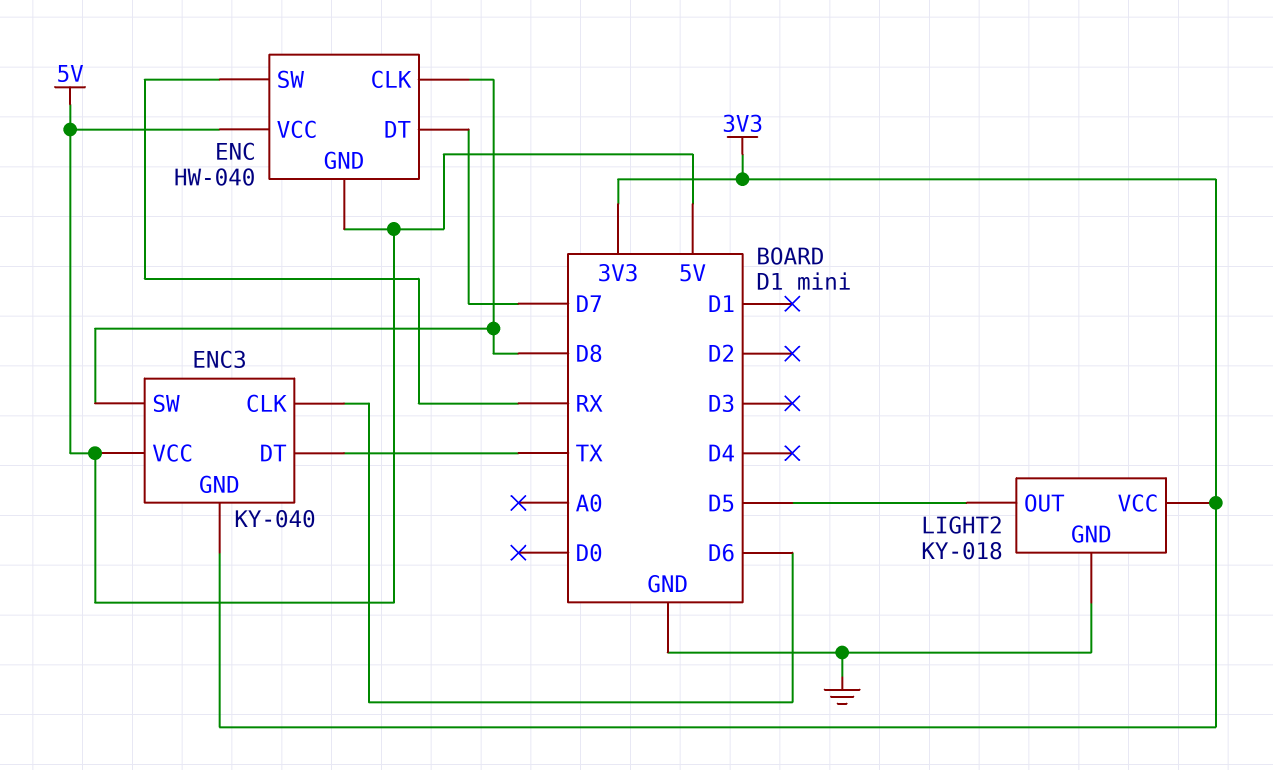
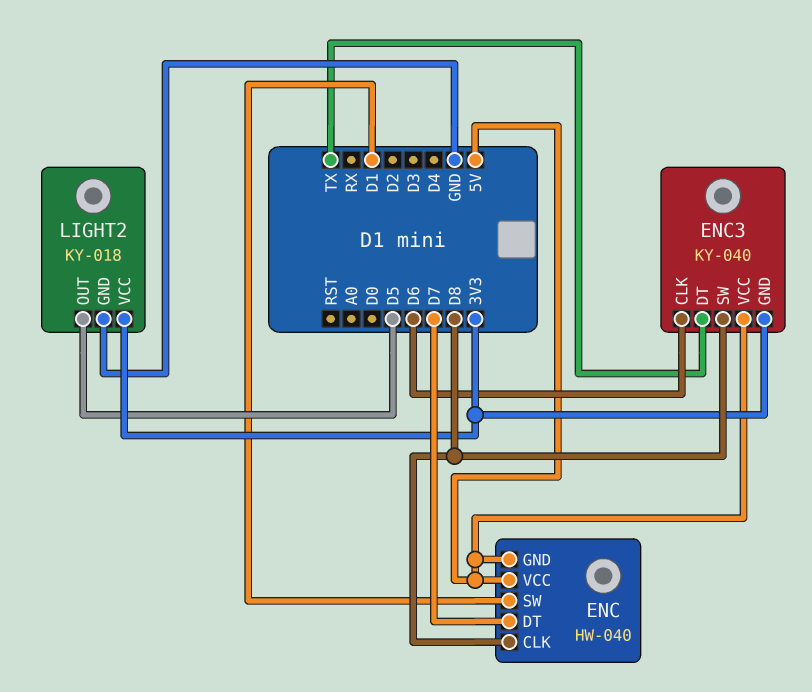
ENC pin SW: RX -> D1

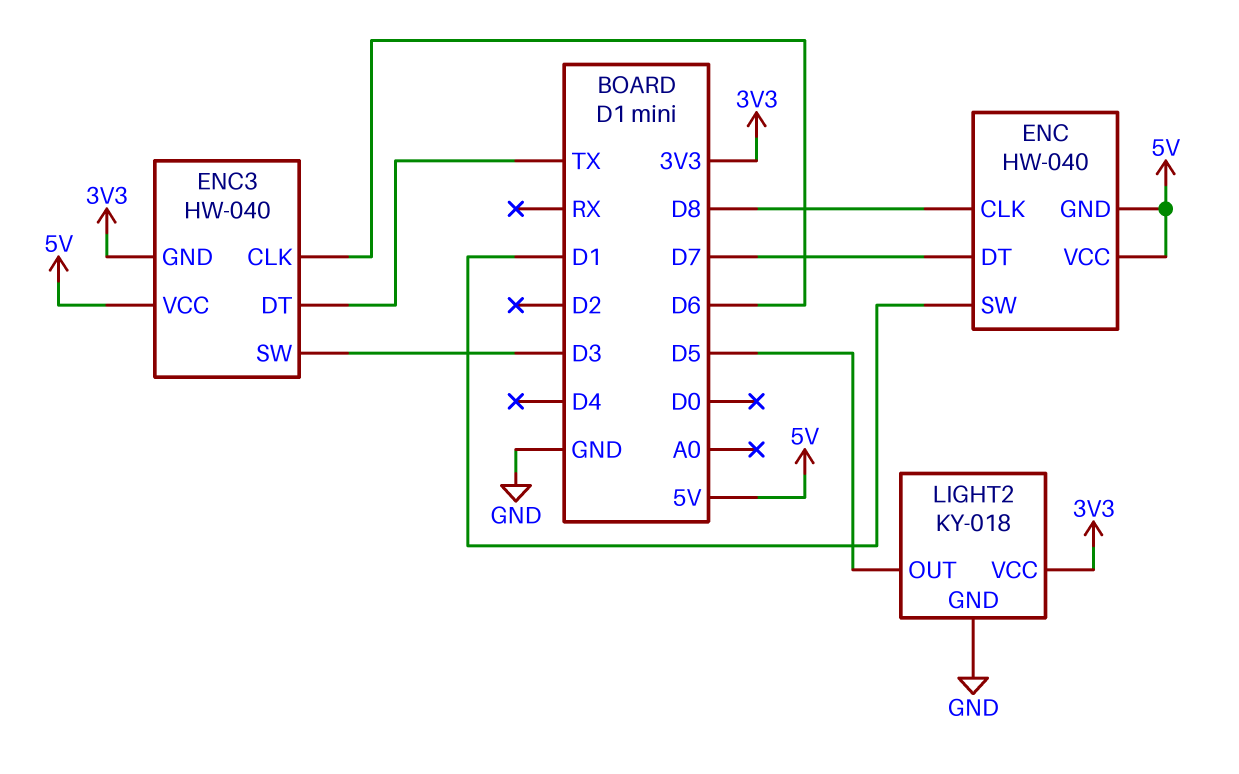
ENC3: KY-040 -> HW-040
ENC3 pin SW: D8 -> D3

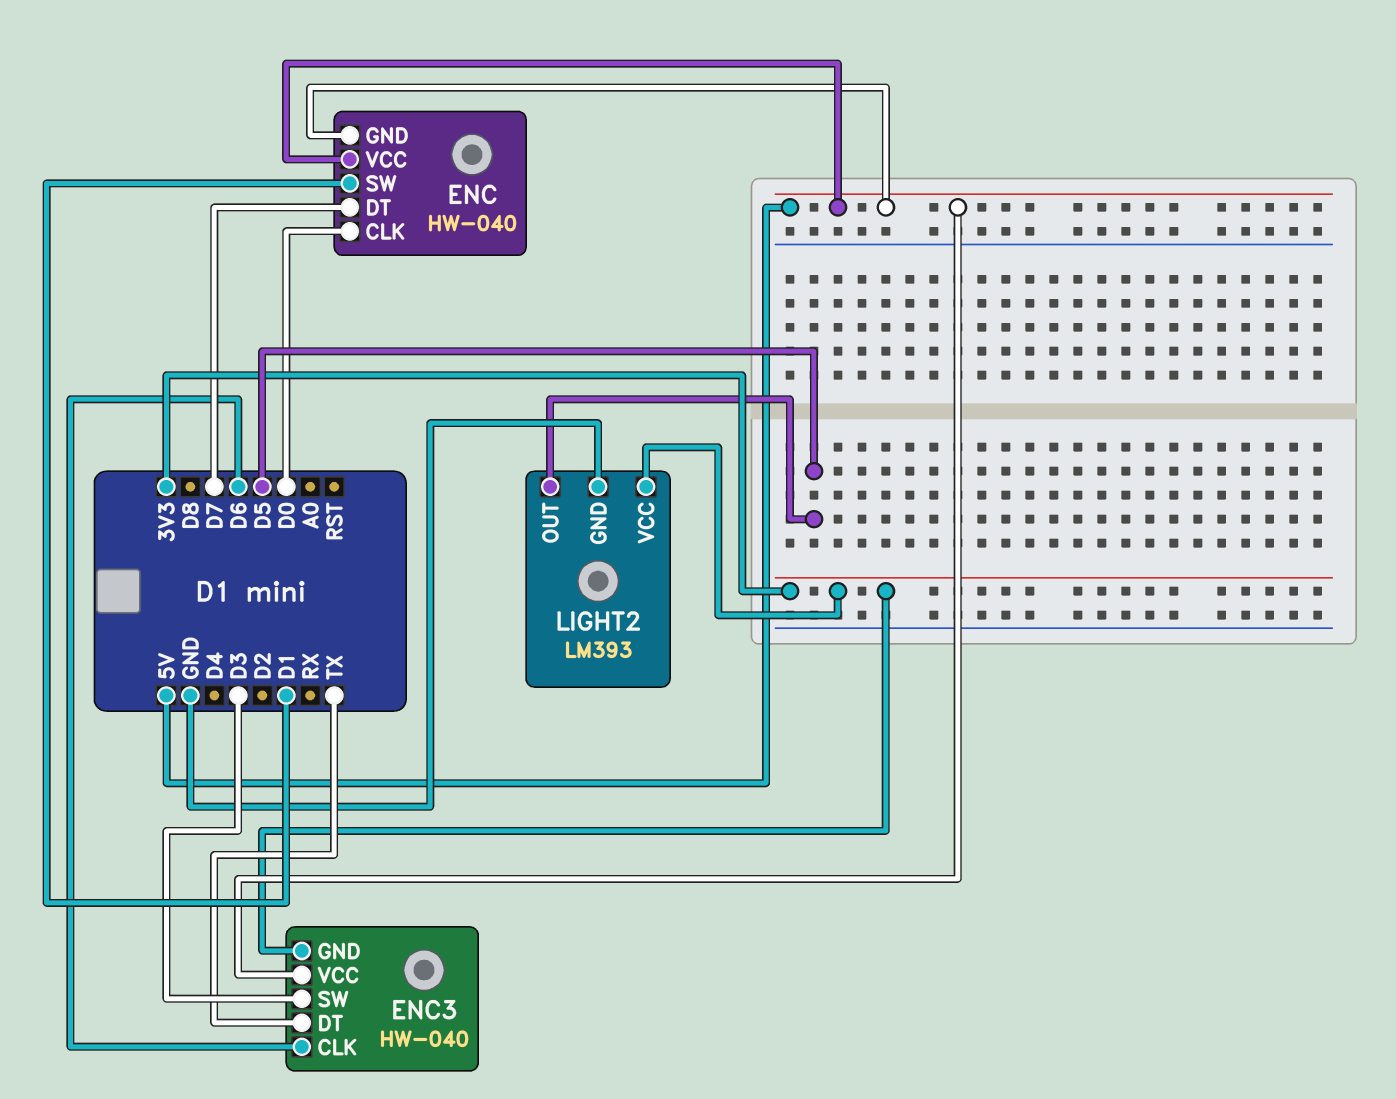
ENC pin CLK: D8 -> D0
LIGHT2: KY-018 -> LM393

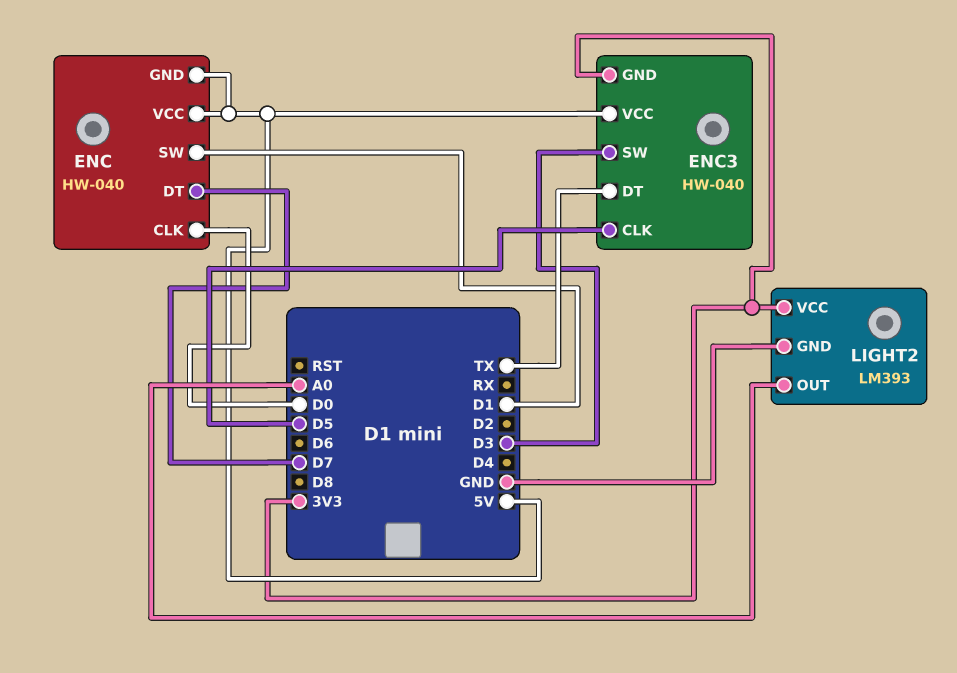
ENC3 pin CLK: D6 -> D5
LIGHT2 pin OUT: D5 -> A0

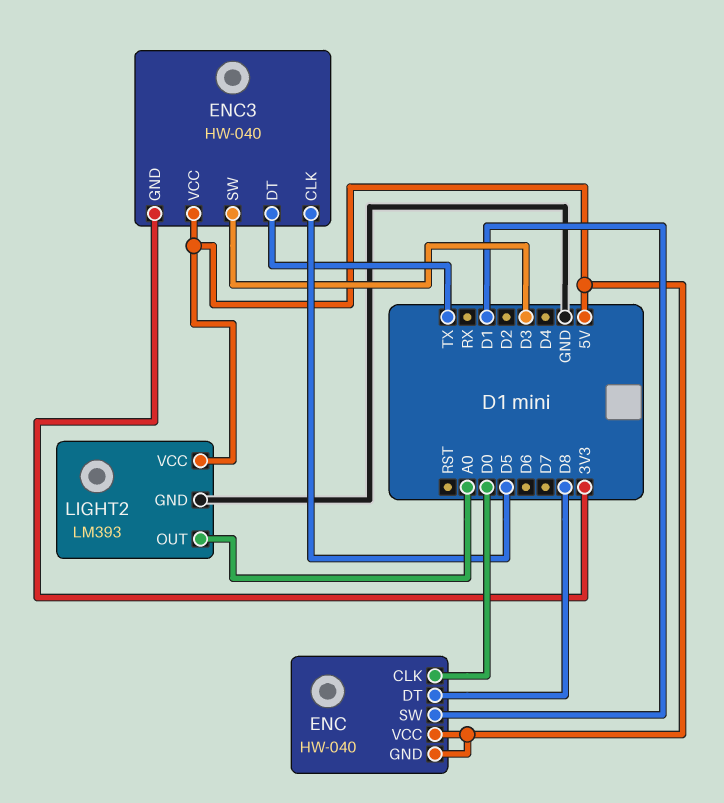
ENC pin DT: D7 -> D8
LIGHT2 pin VCC: 3V3 -> 5V

